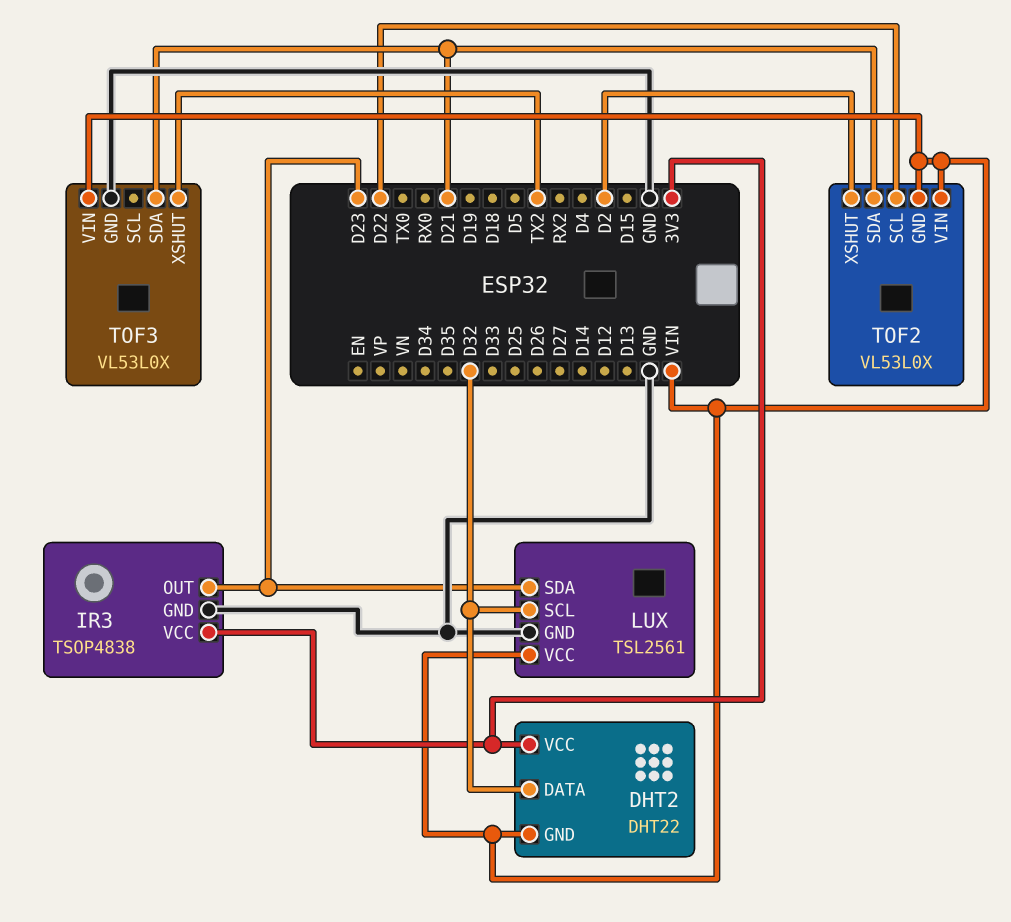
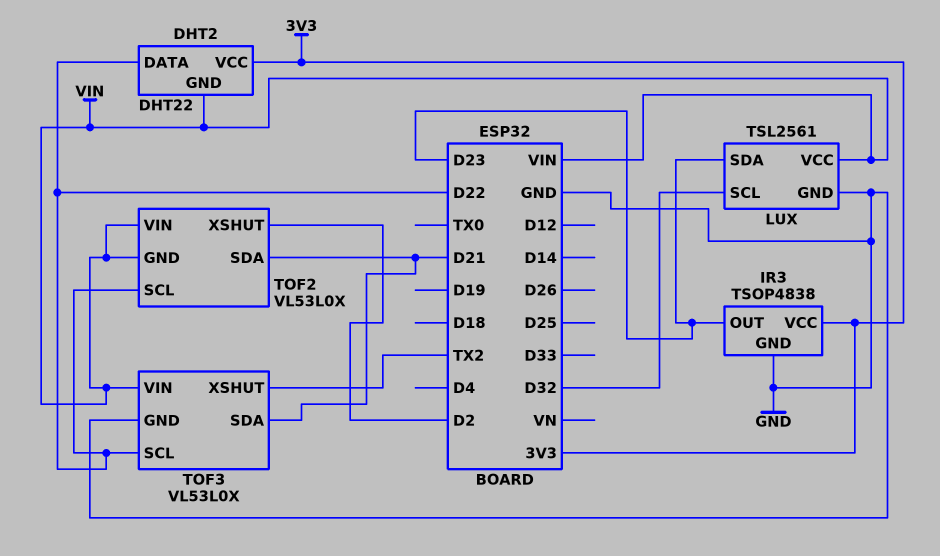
DHT2 pin DATA: D32 -> D22
TOF3 pin SCL: none -> D22

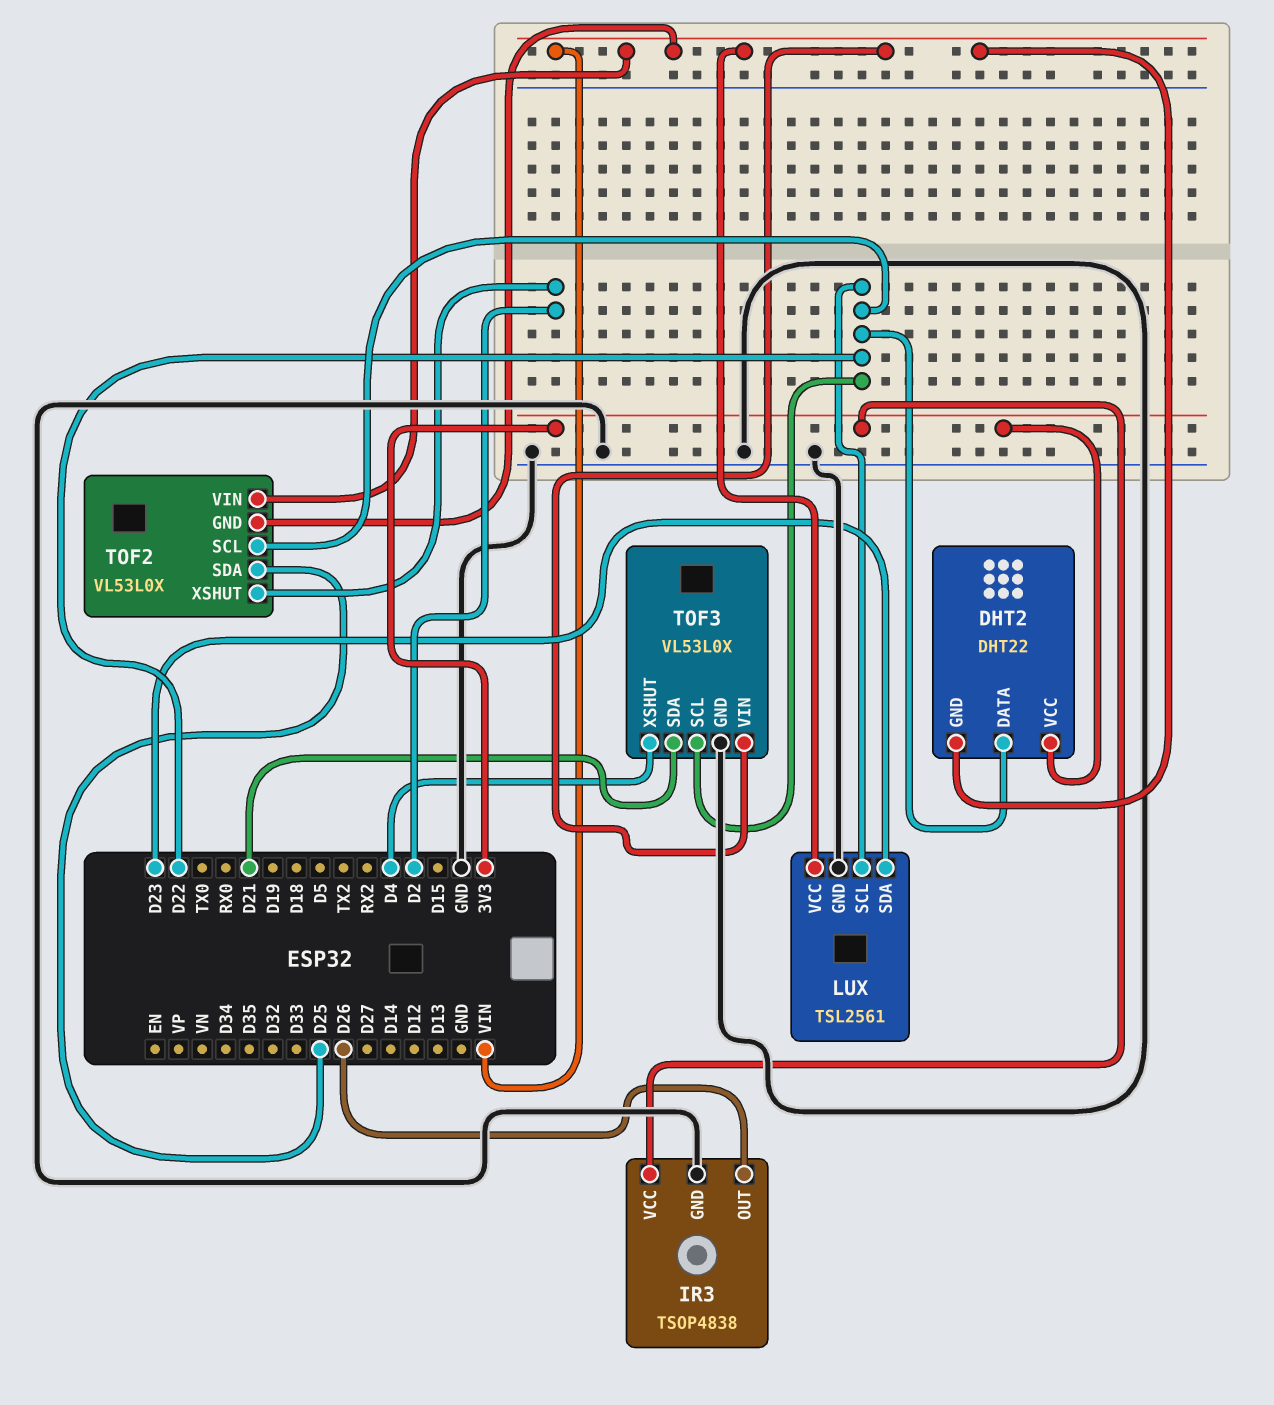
IR3 pin OUT: D23 -> D26
LUX pin SCL: D32 -> D22
TOF2 pin SDA: D21 -> D25
TOF3 pin XSHUT: TX2 -> D4

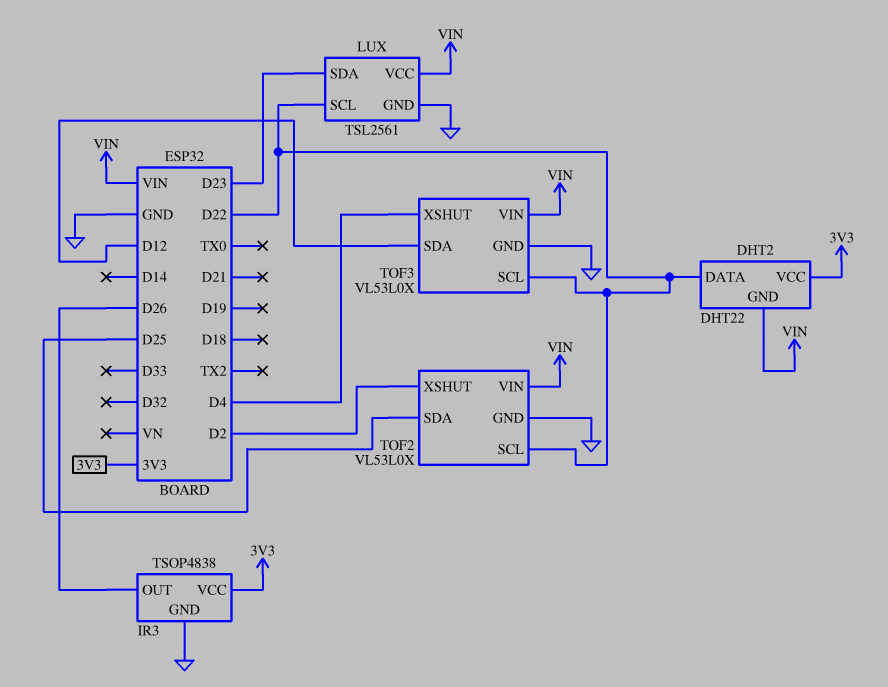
TOF2 pin GND: VIN -> GND
TOF3 pin SDA: D21 -> D12

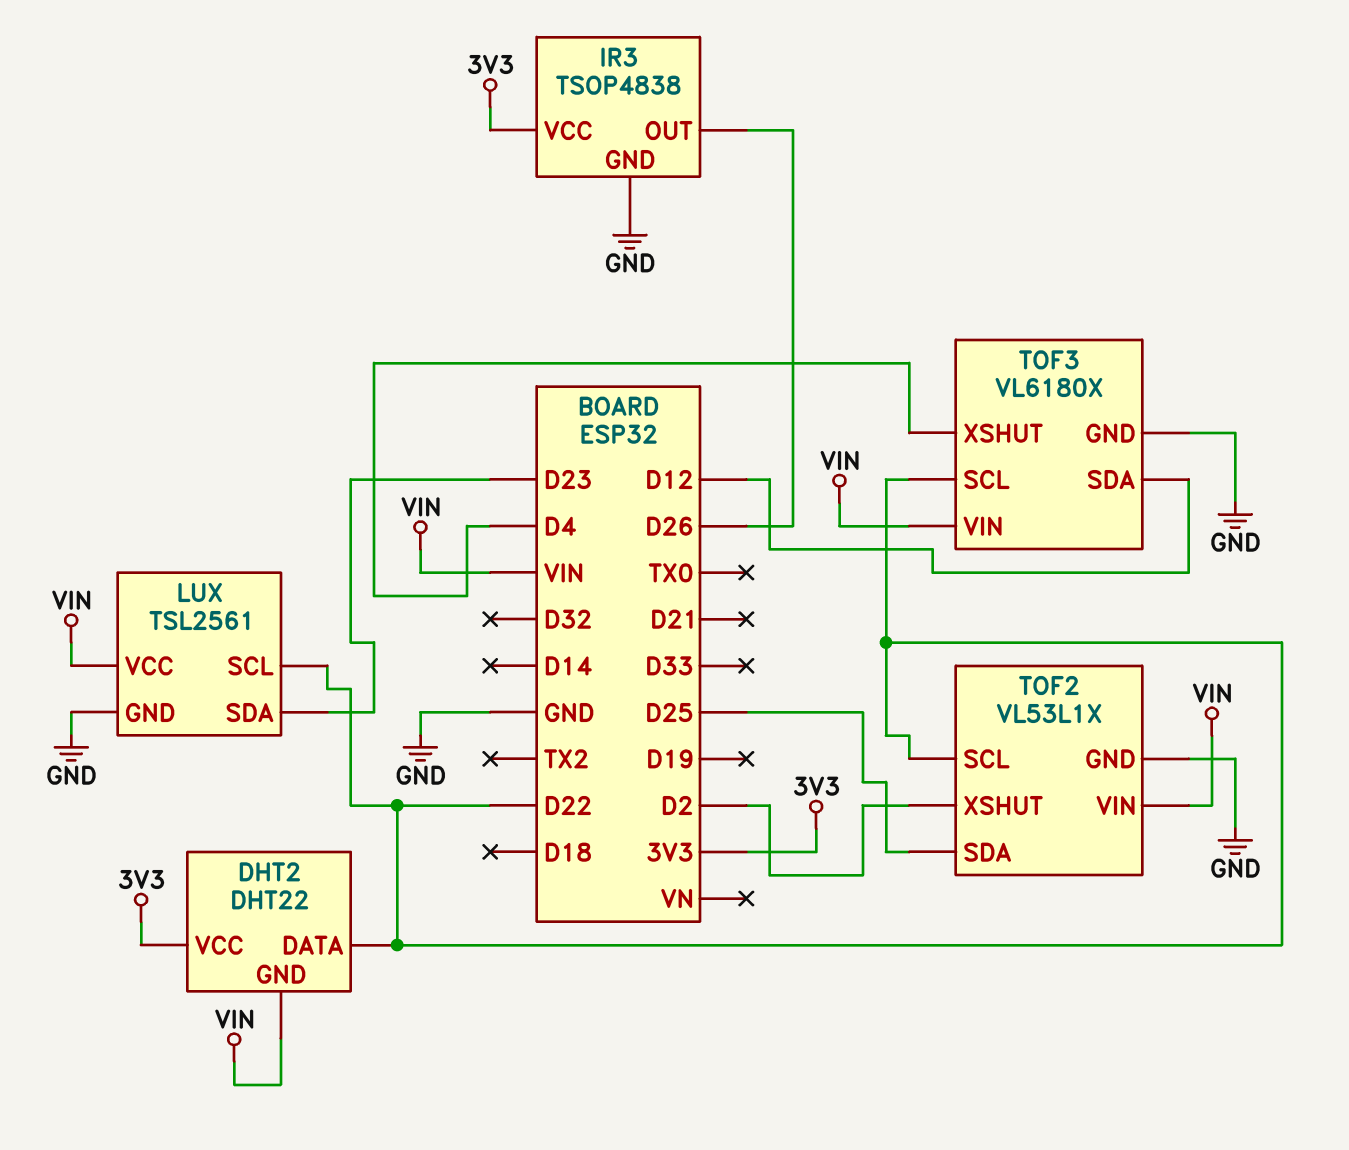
TOF2: VL53L0X -> VL53L1X
TOF3: VL53L0X -> VL6180X

